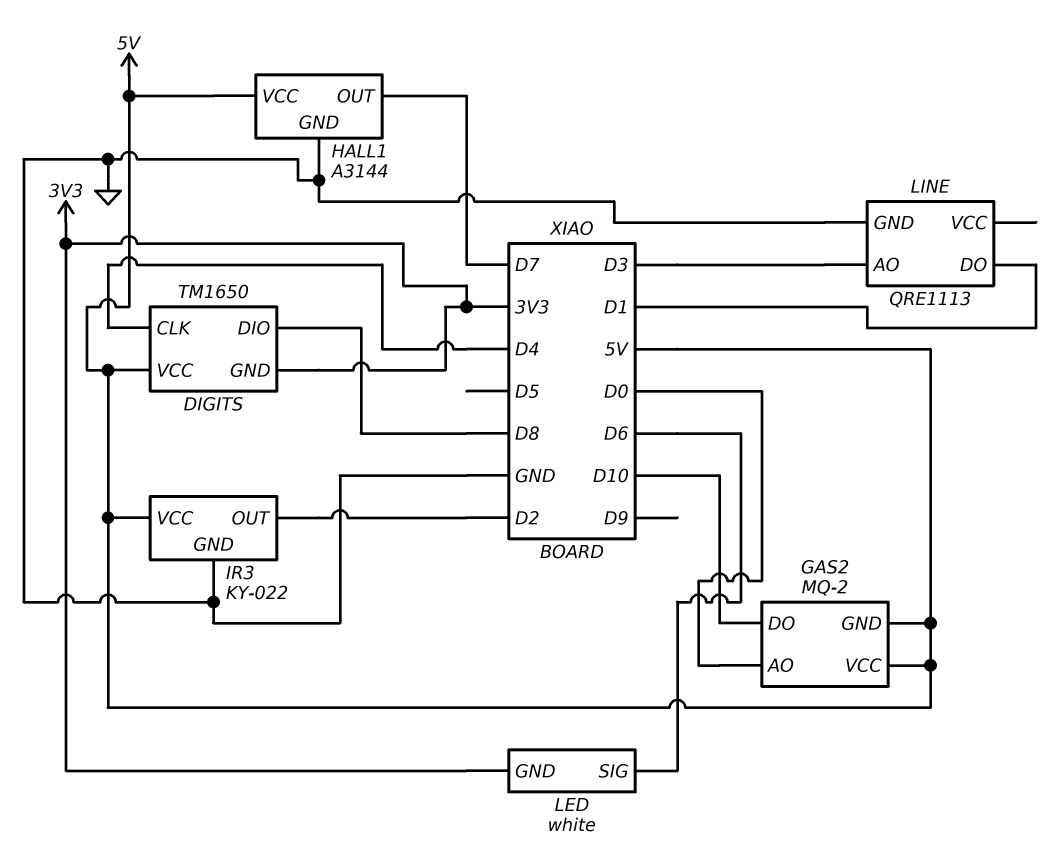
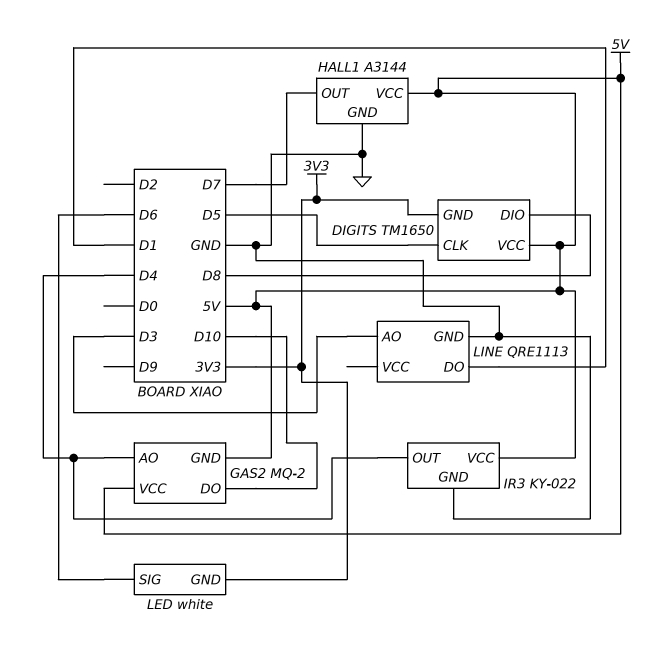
DIGITS pin CLK: D4 -> D5
GAS2 pin AO: D0 -> D4
IR3 pin OUT: D2 -> D4

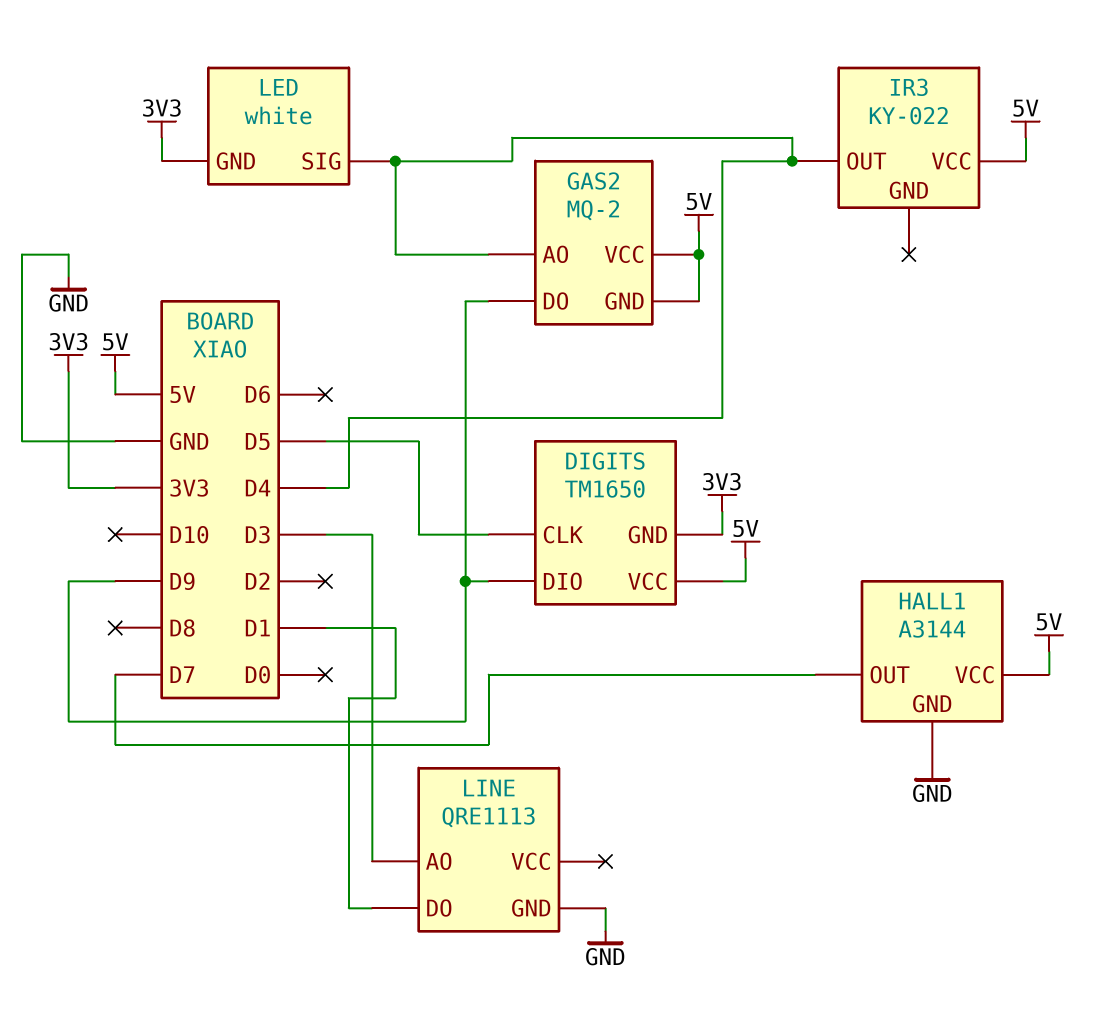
DIGITS pin DIO: D8 -> D9
GAS2 pin DO: D10 -> D9
IR3 pin GND: GND -> none
LED pin SIG: D6 -> D4

